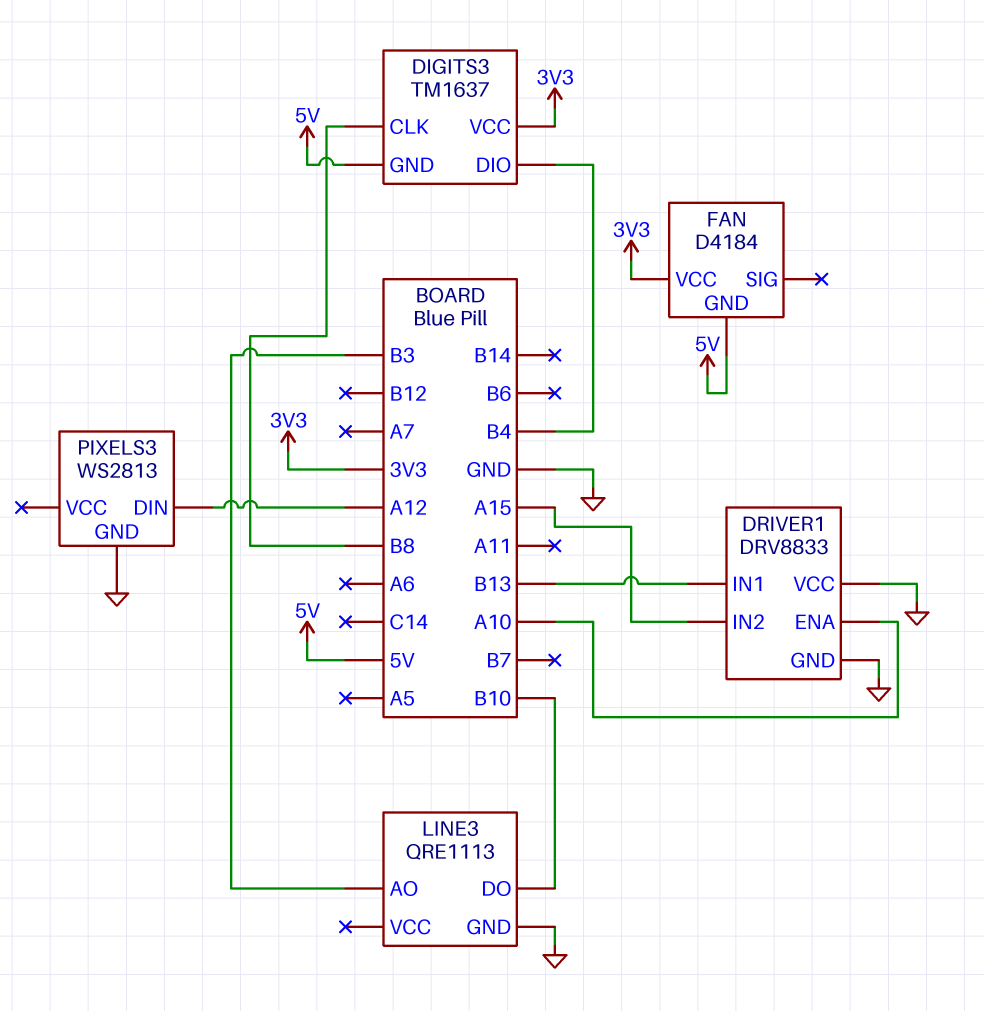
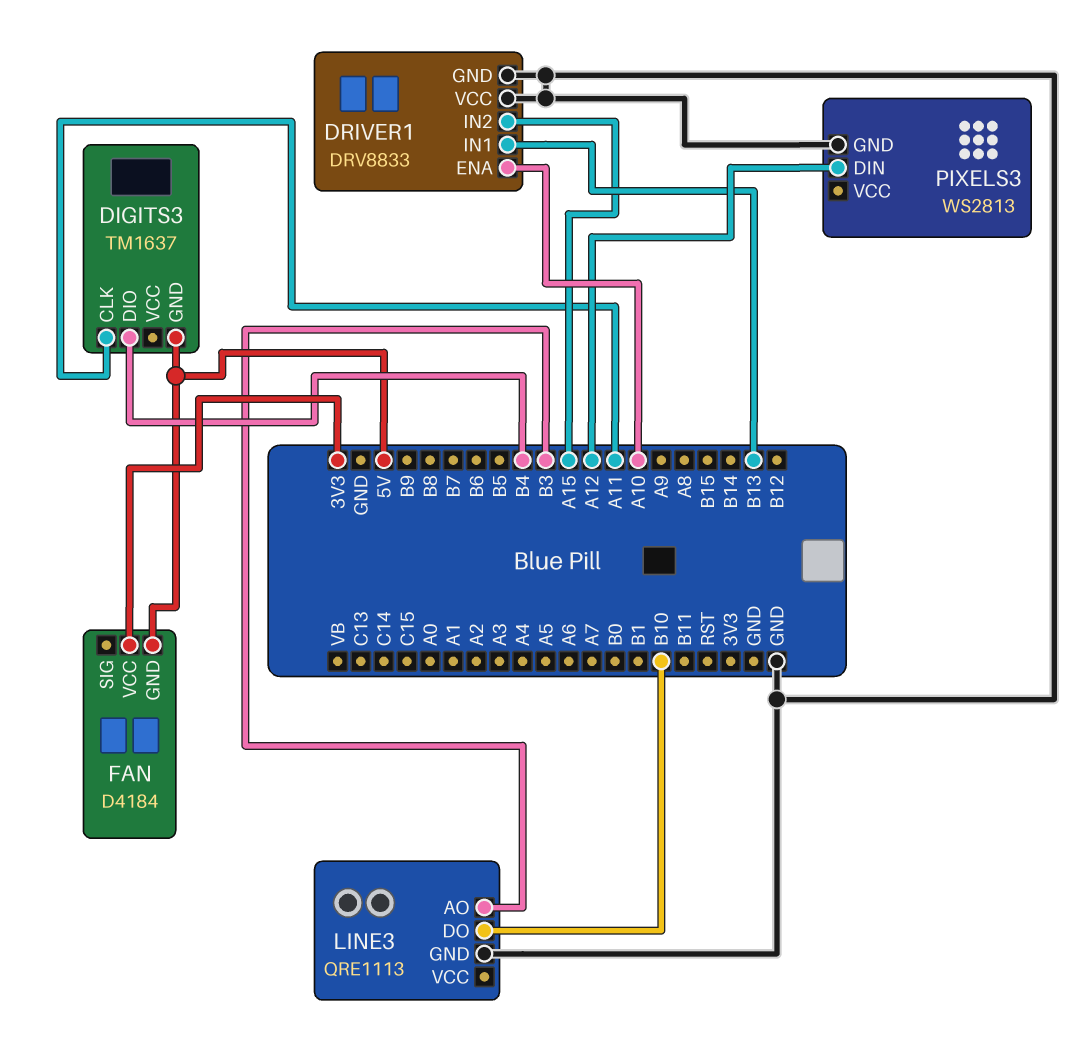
DIGITS3 pin CLK: B8 -> A11
DIGITS3 pin VCC: 3V3 -> none

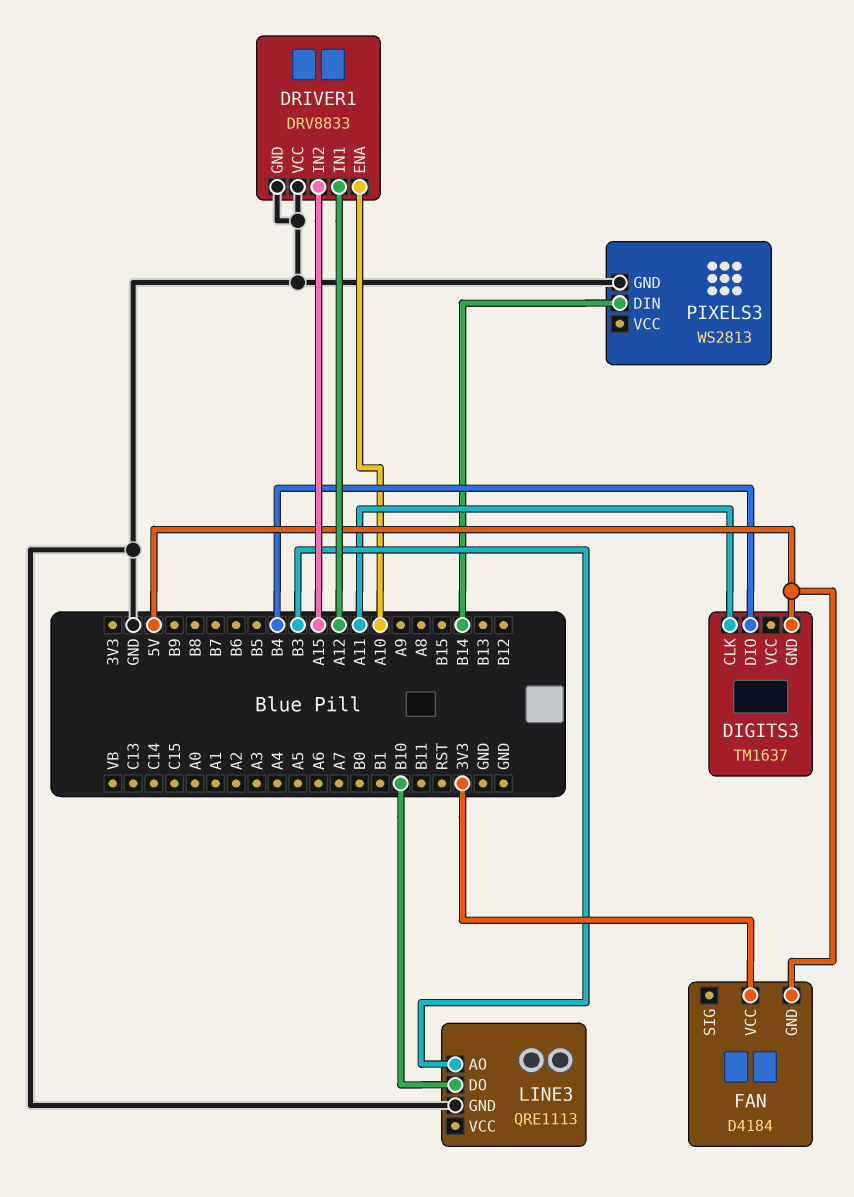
DRIVER1 pin IN1: B13 -> A12
PIXELS3 pin DIN: A12 -> B14

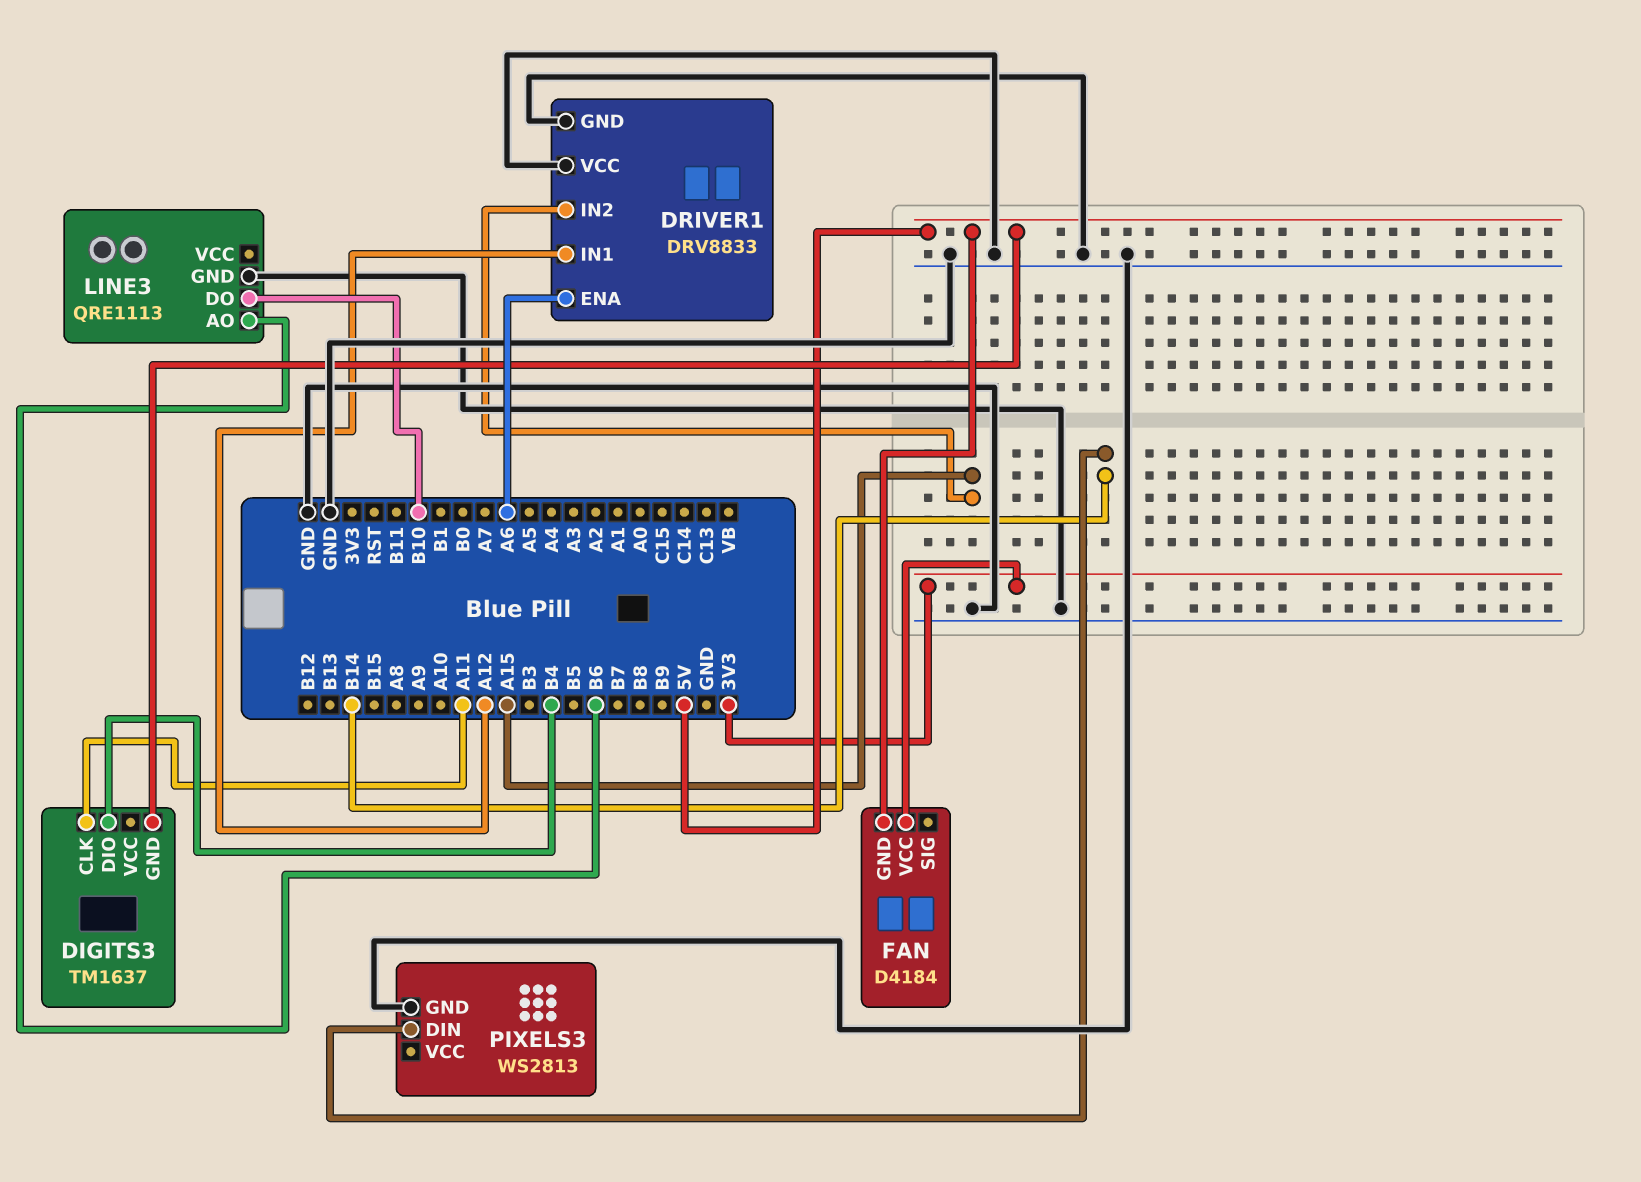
DRIVER1 pin ENA: A10 -> A6
LINE3 pin AO: B3 -> B6

